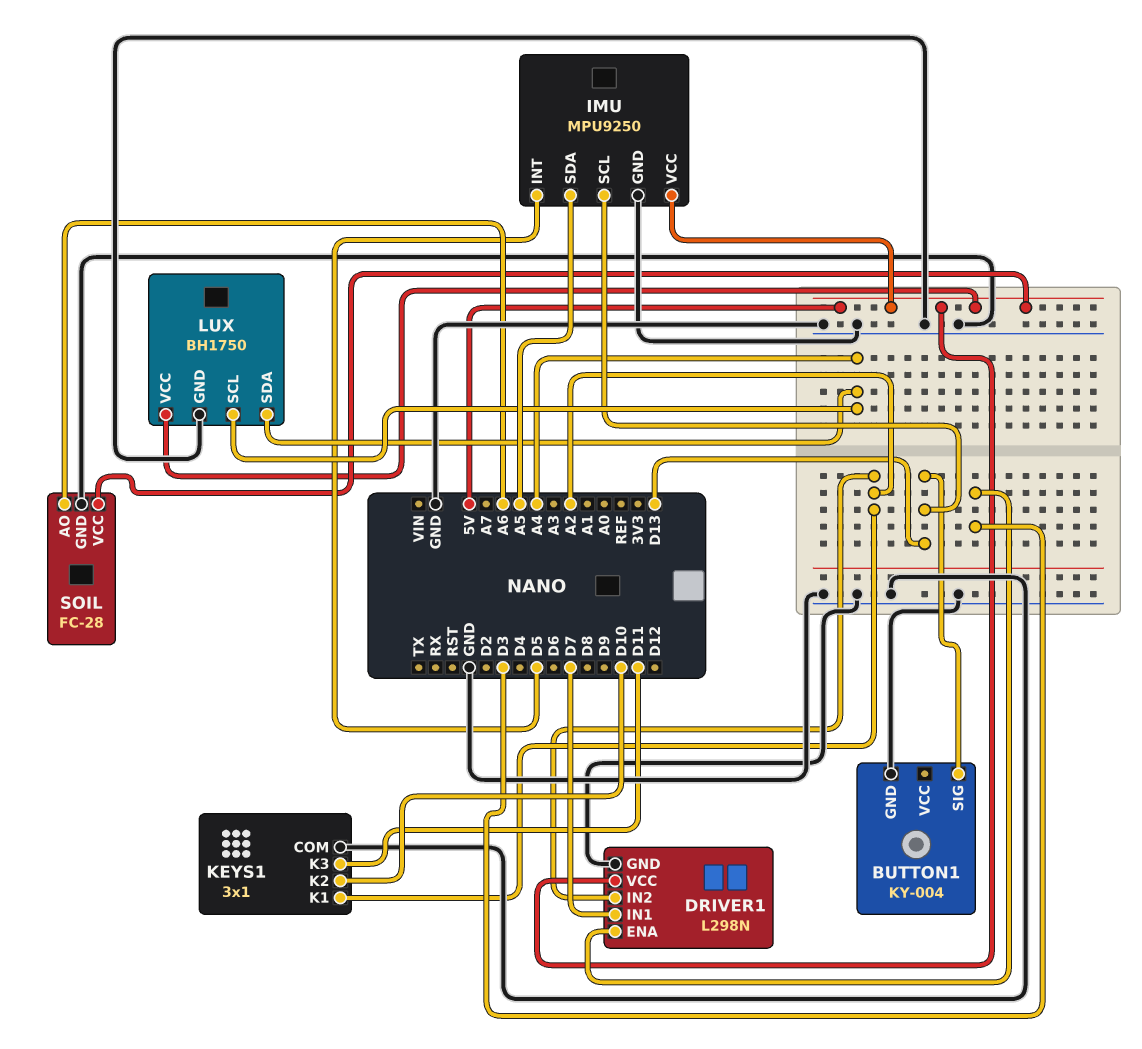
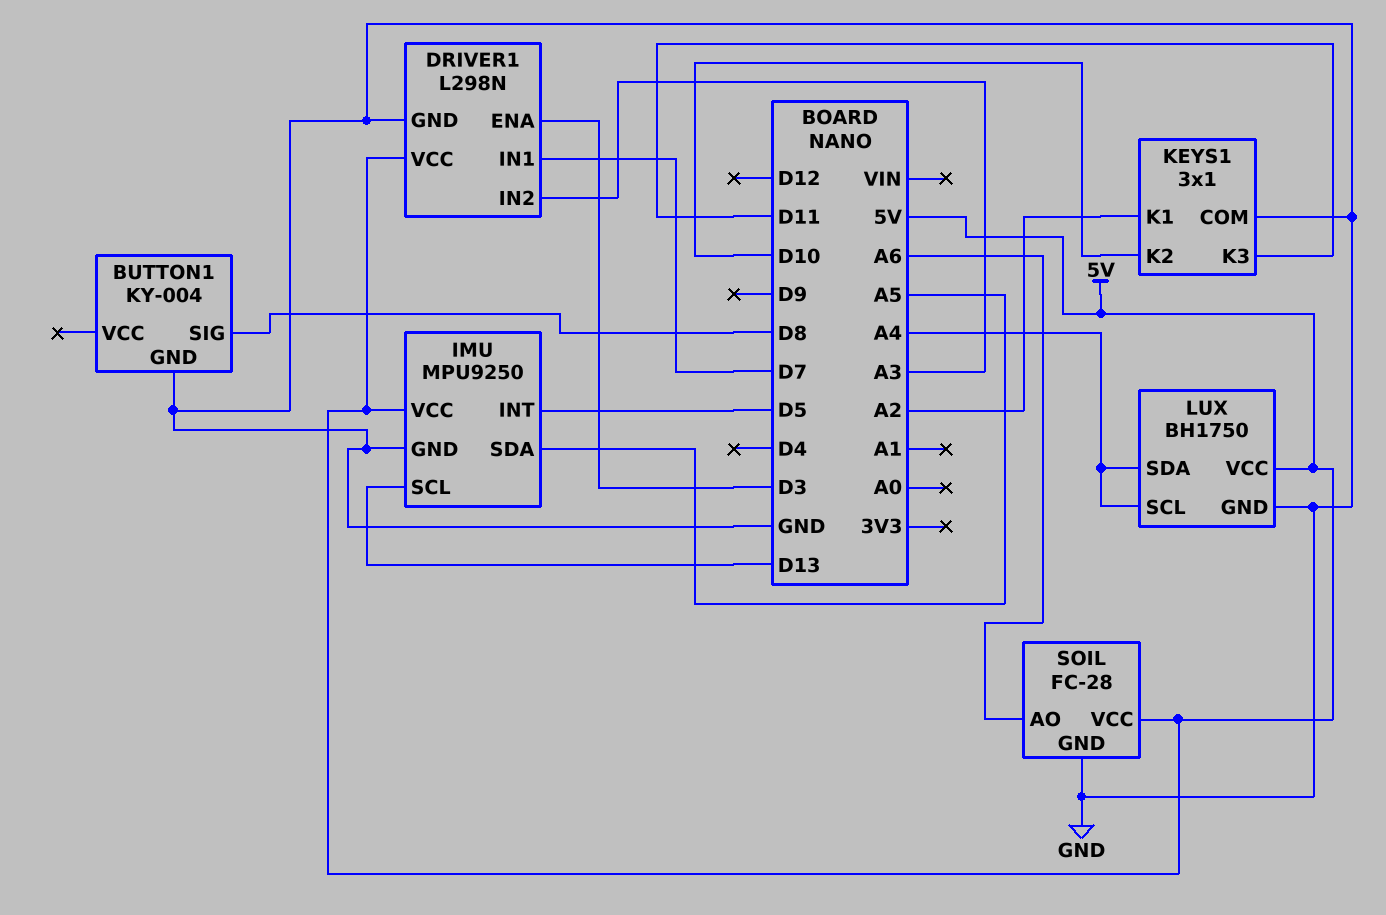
BUTTON1 pin SIG: D13 -> D8
DRIVER1 pin IN2: A2 -> A3

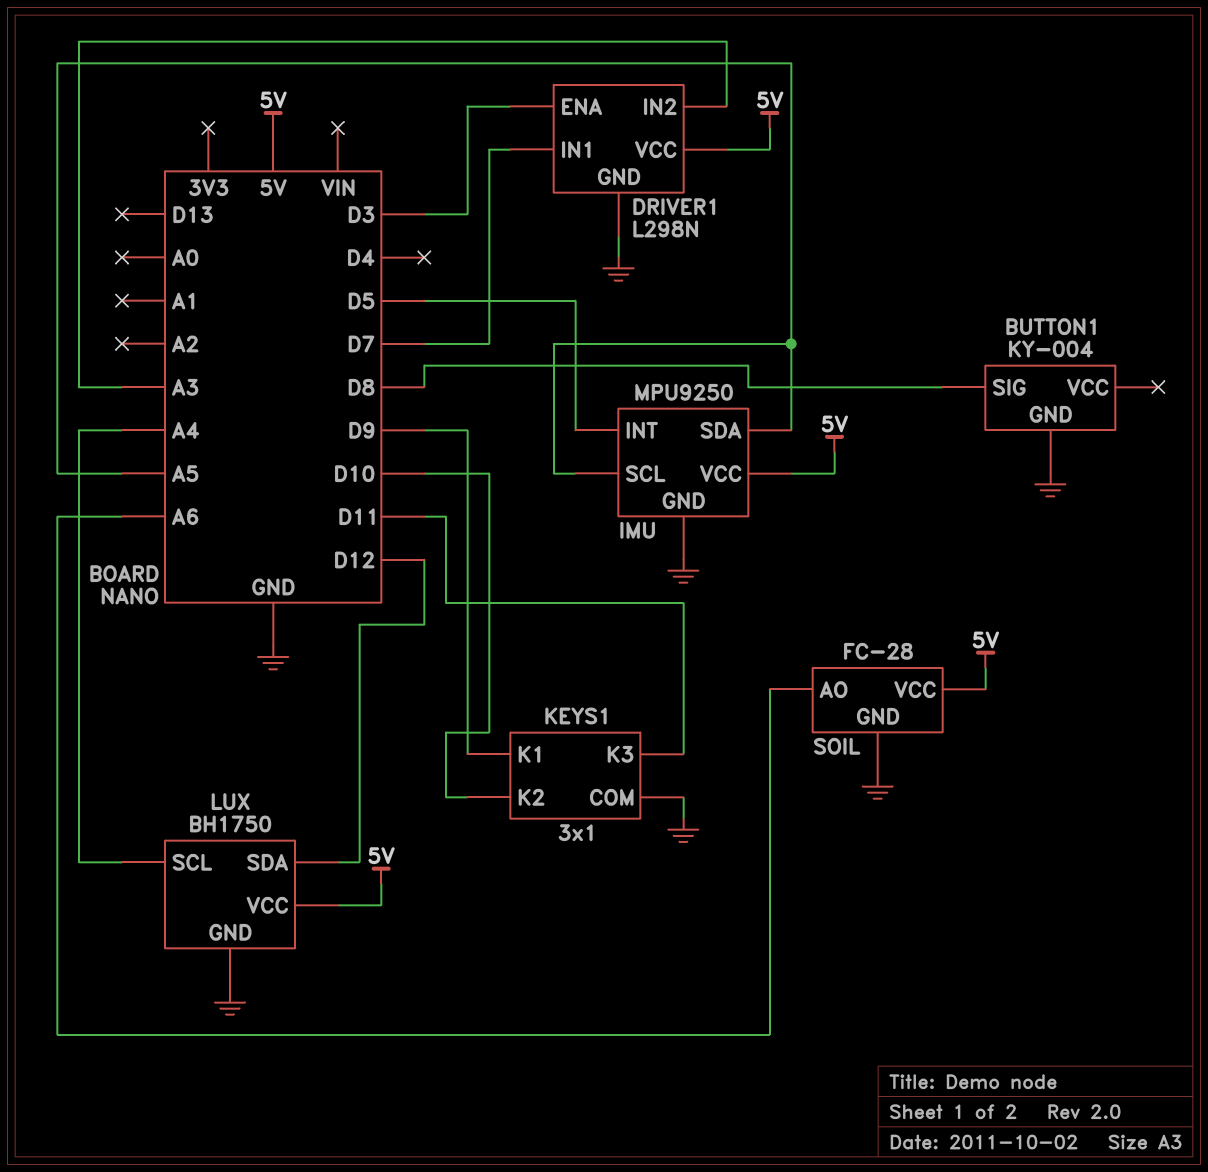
IMU pin SCL: D13 -> A5
KEYS1 pin K1: A2 -> D9
LUX pin SDA: A4 -> D12

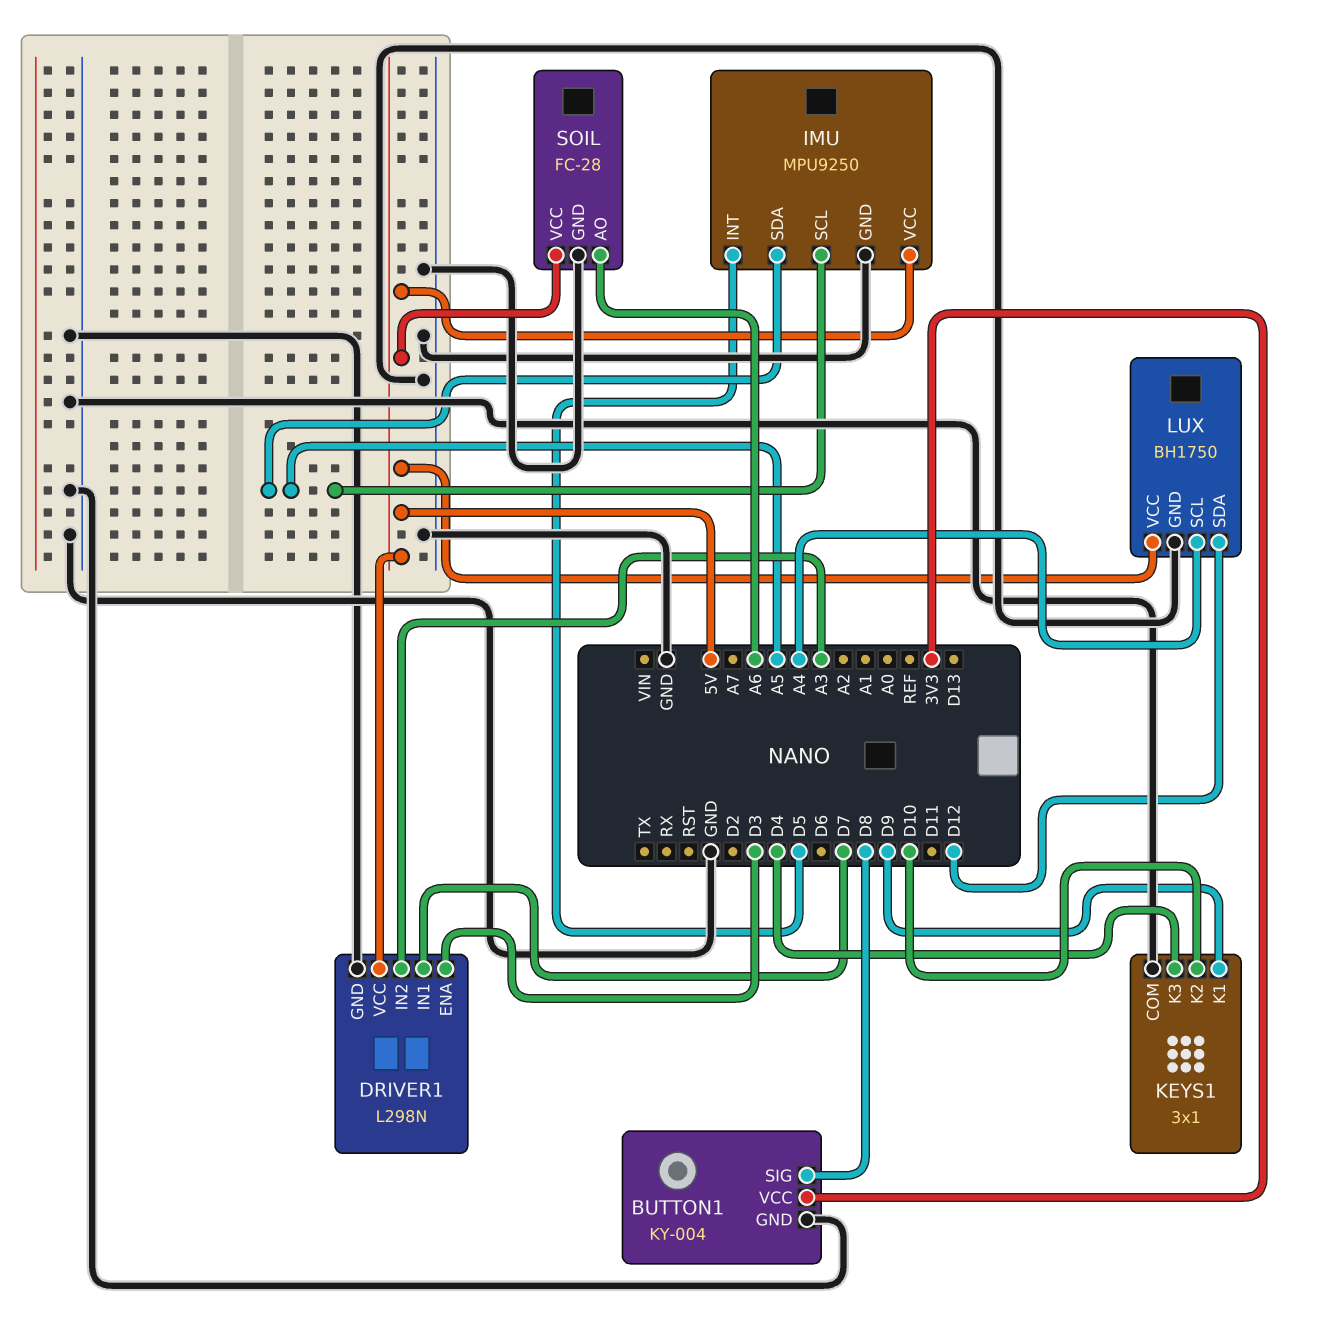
BUTTON1 pin VCC: none -> 3V3
KEYS1 pin K3: D11 -> D4

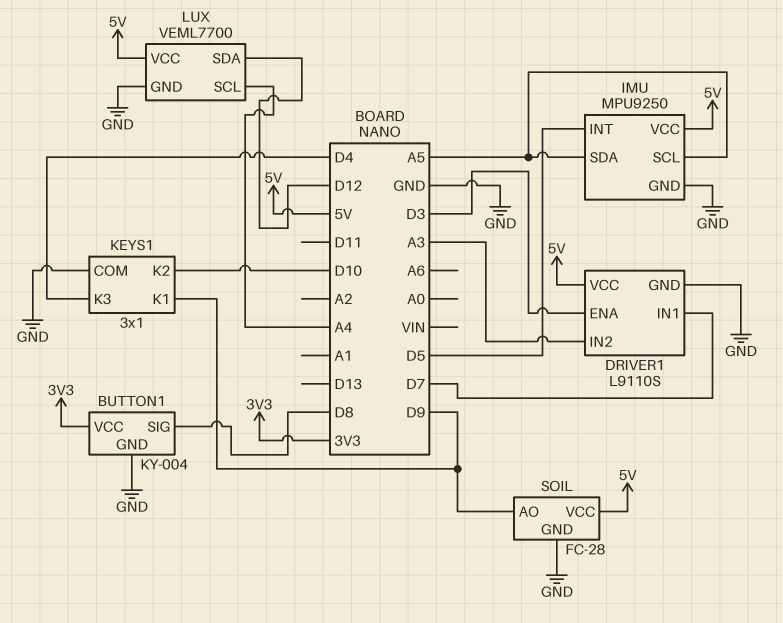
DRIVER1: L298N -> L9110S
LUX: BH1750 -> VEML7700
SOIL pin AO: A6 -> D9

